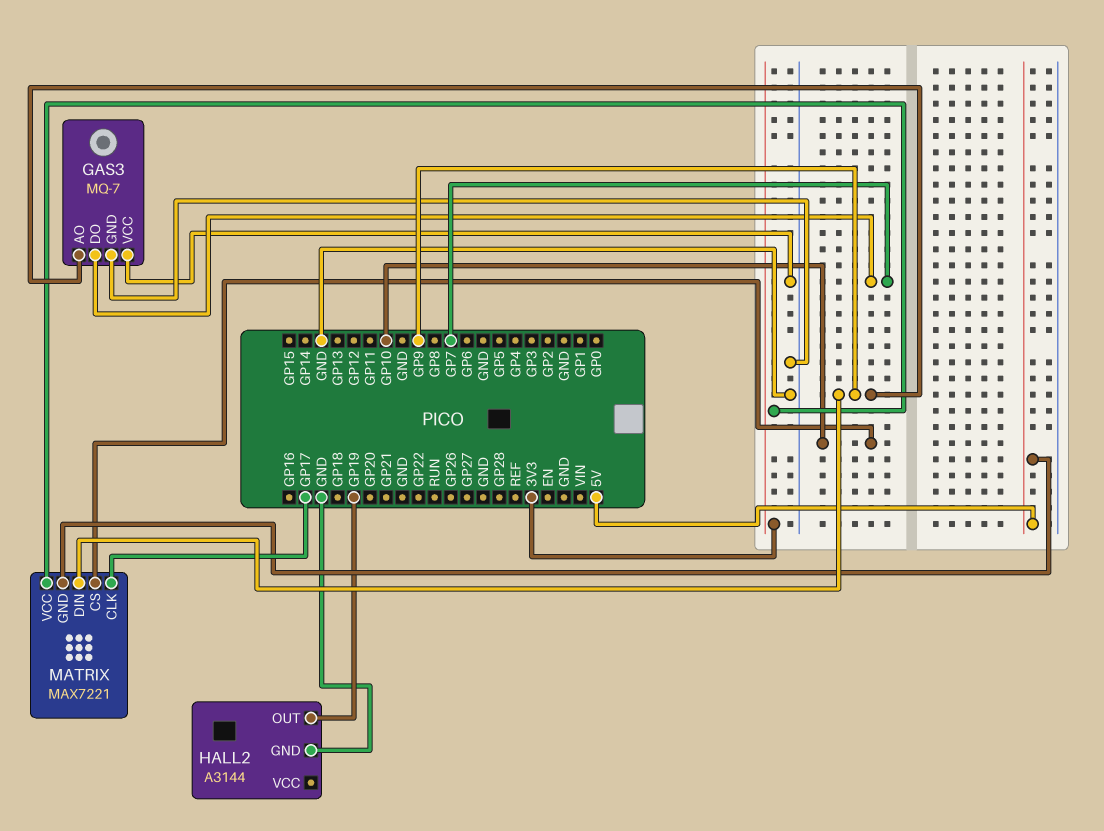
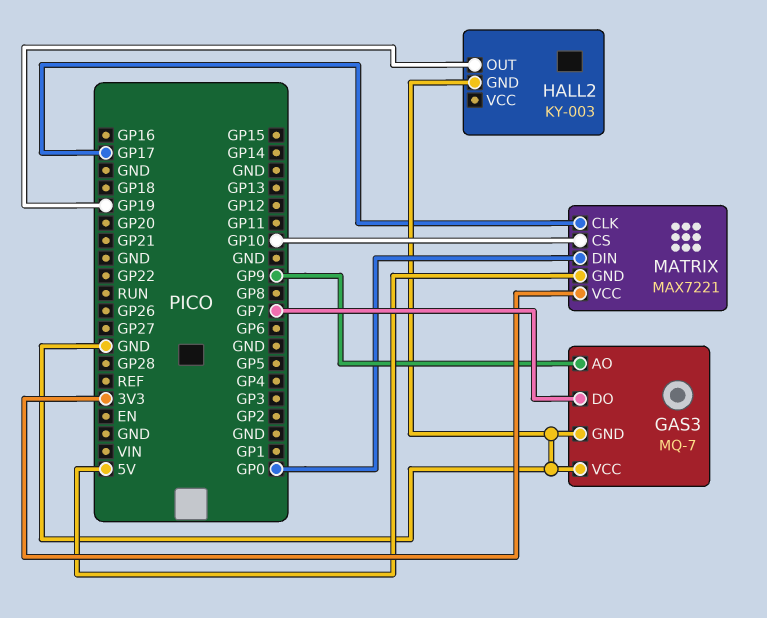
HALL2: A3144 -> KY-003
MATRIX pin DIN: GP9 -> GP0

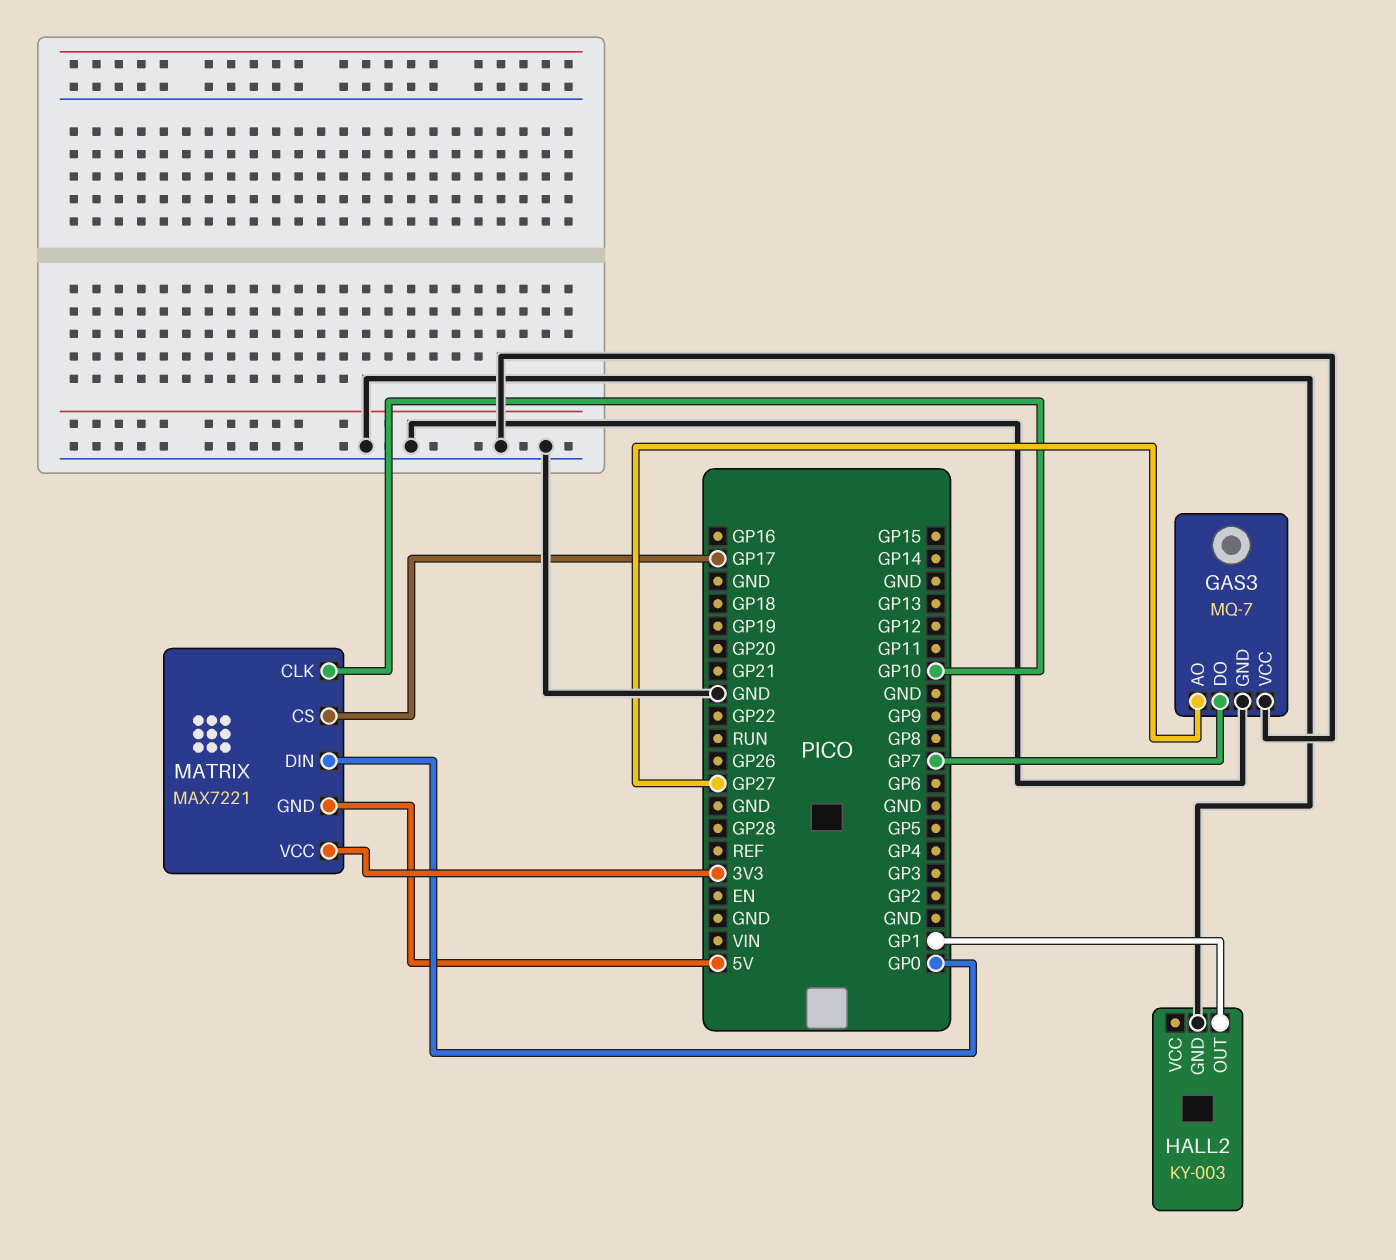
GAS3 pin AO: GP9 -> GP27
HALL2 pin OUT: GP19 -> GP1
MATRIX pin CLK: GP17 -> GP10
MATRIX pin CS: GP10 -> GP17

